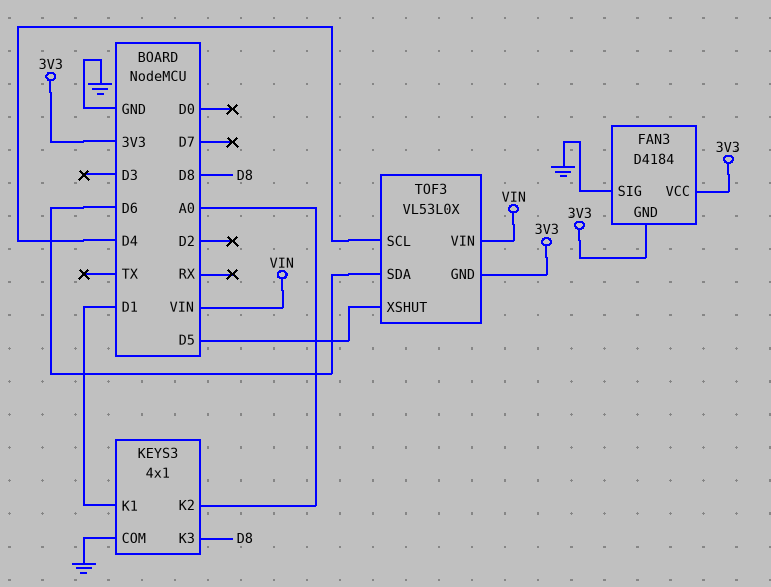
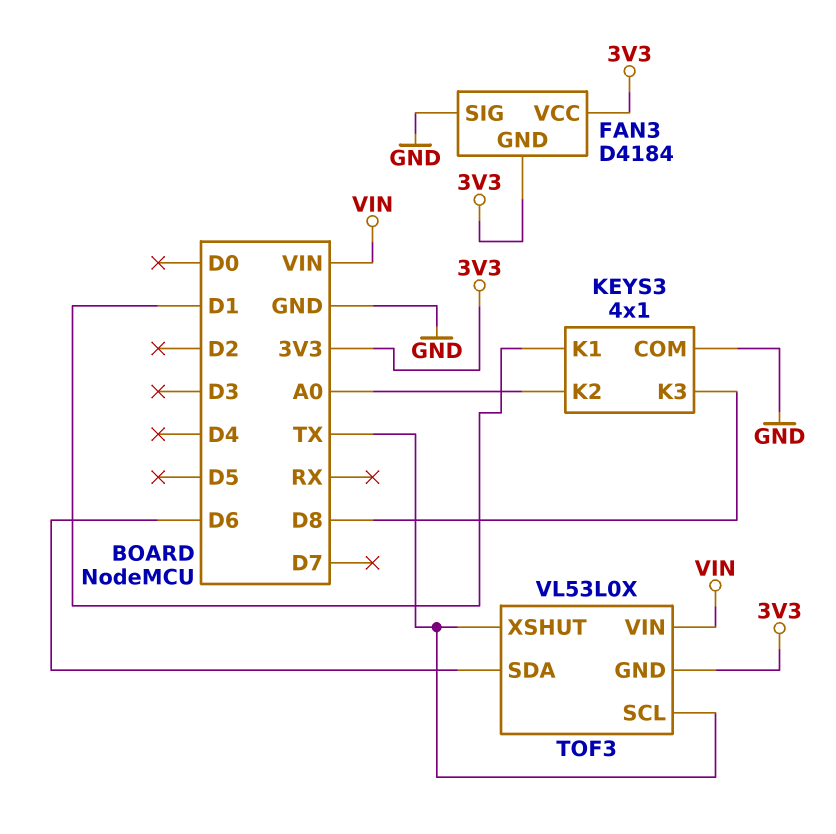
TOF3 pin SCL: D4 -> TX
TOF3 pin XSHUT: D5 -> TX

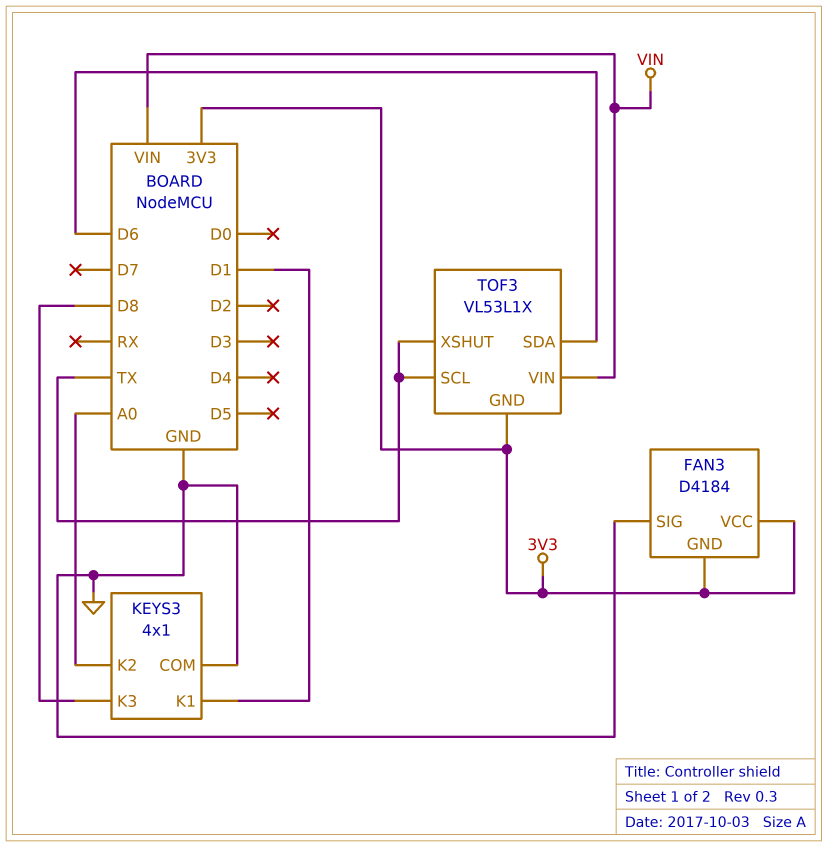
TOF3: VL53L0X -> VL53L1X

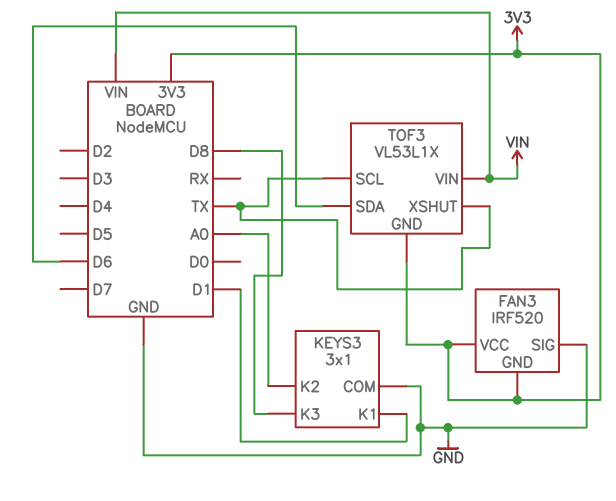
FAN3: D4184 -> IRF520
KEYS3: 4x1 -> 3x1

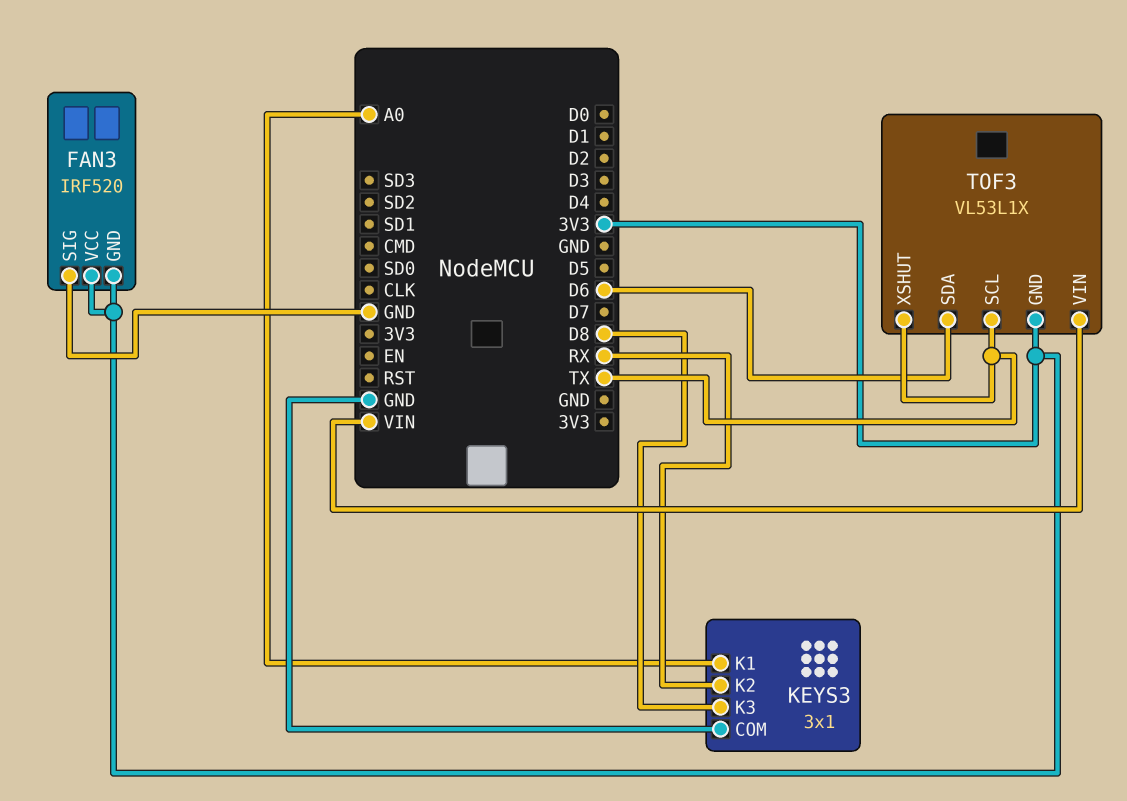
KEYS3 pin K1: D1 -> A0
KEYS3 pin K2: A0 -> RX

